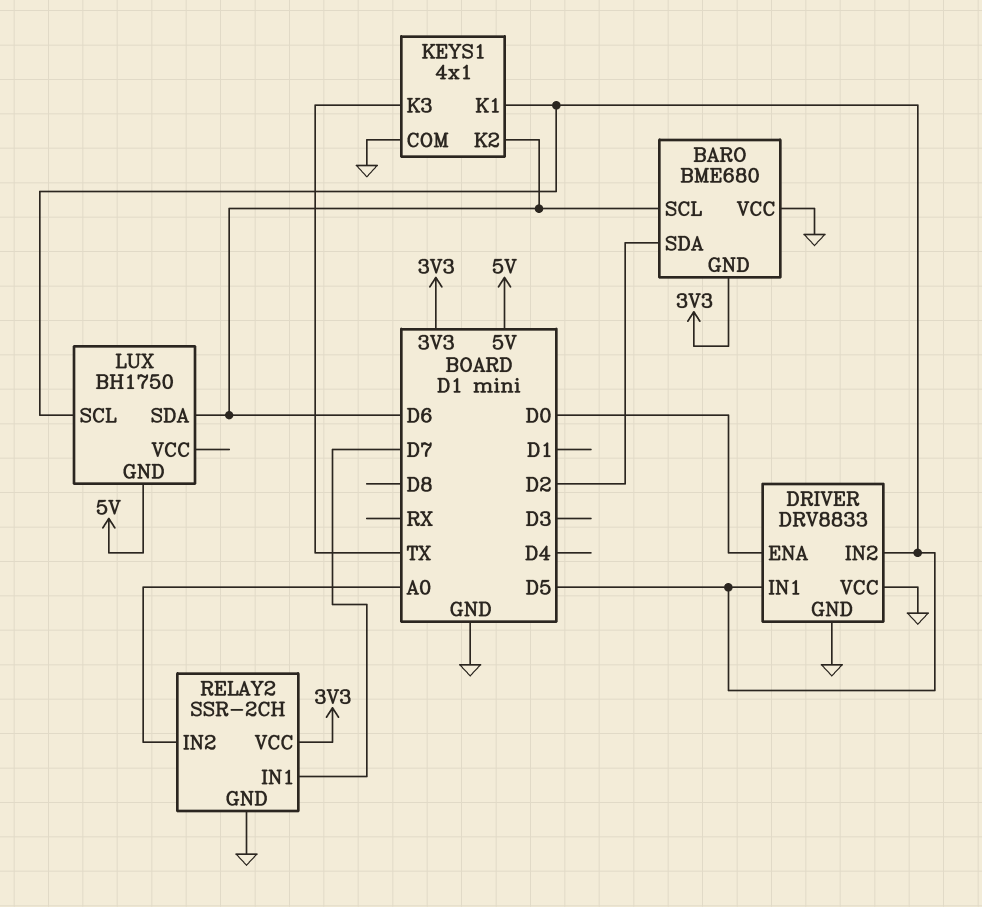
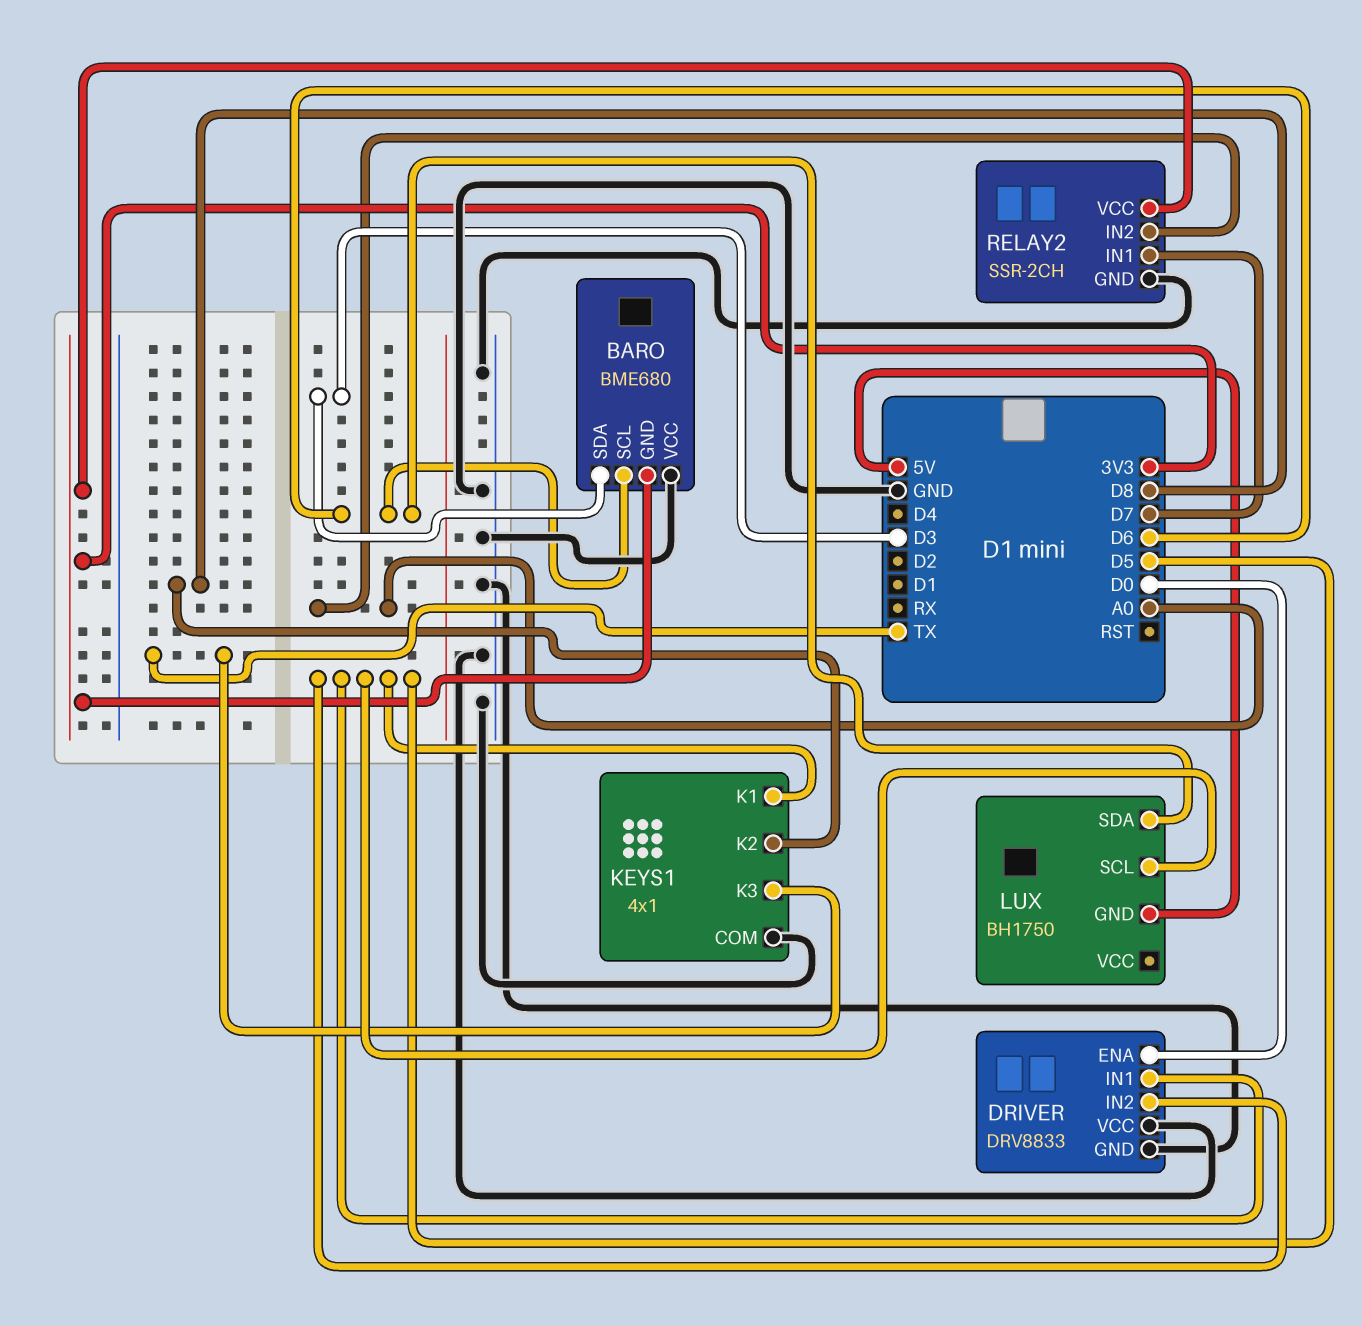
BARO pin SDA: D2 -> D3
KEYS1 pin K2: D6 -> D8

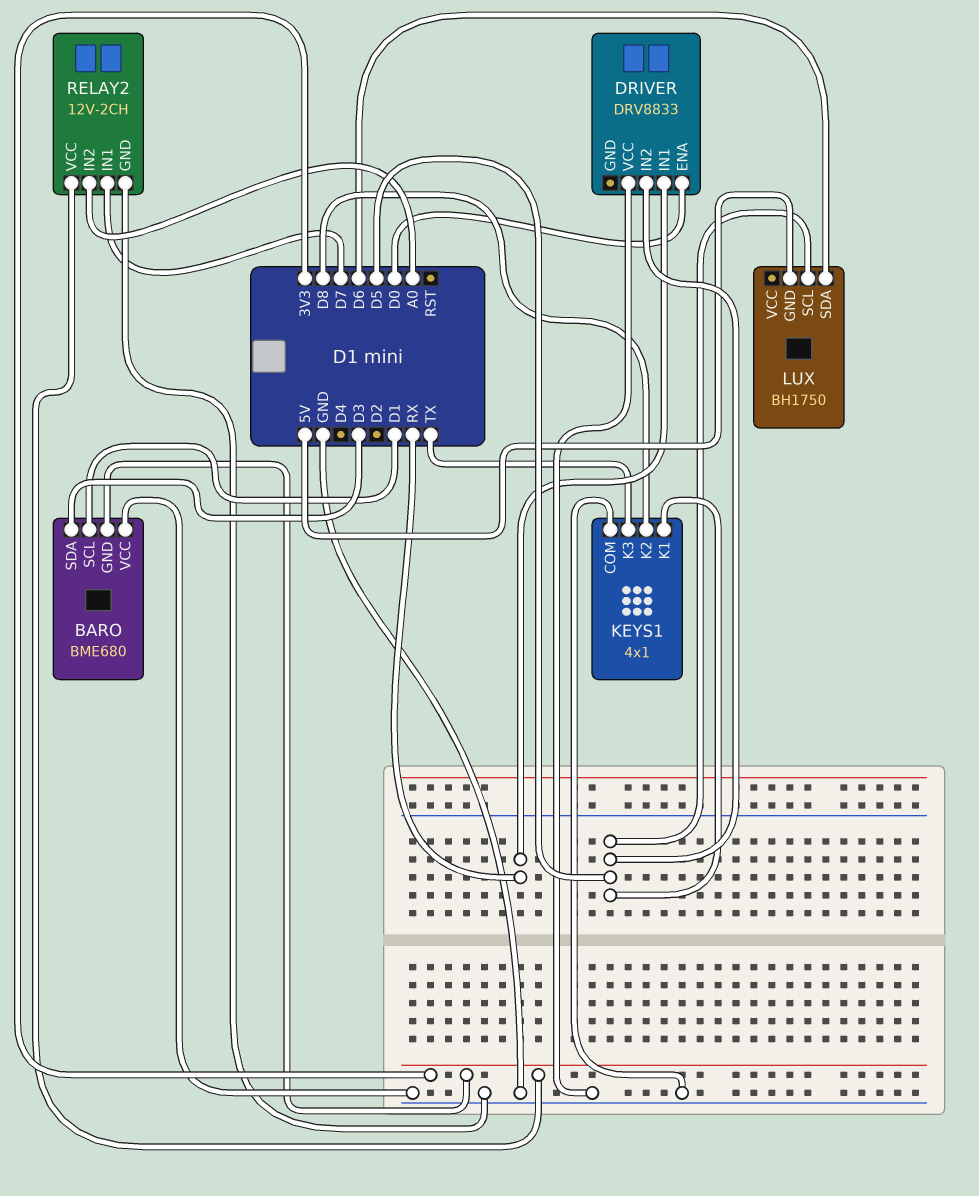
BARO pin SCL: D6 -> D1
DRIVER pin GND: GND -> none
DRIVER pin IN1: D5 -> RX
RELAY2: SSR-2CH -> 12V-2CH

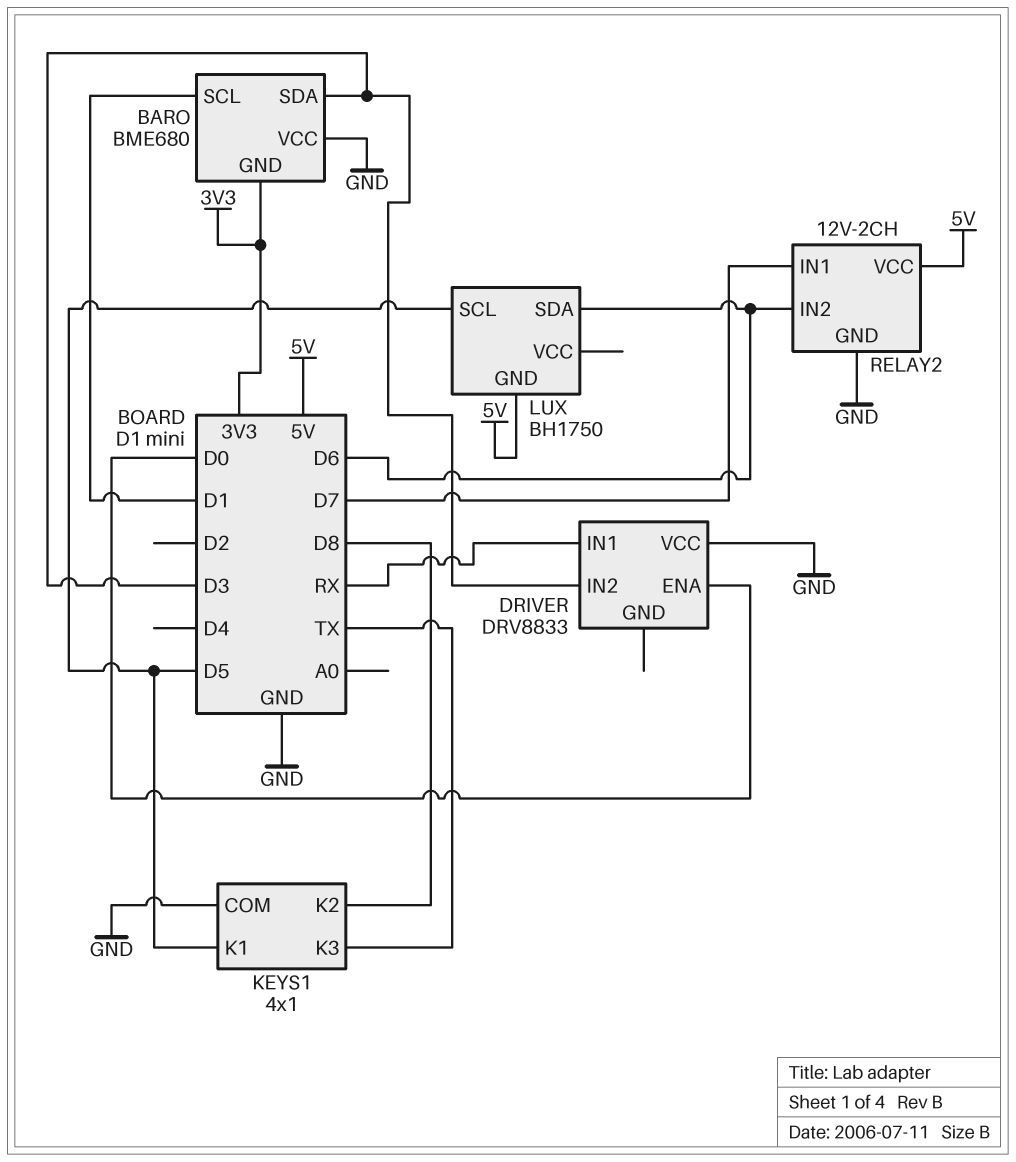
DRIVER pin IN2: D5 -> D3
RELAY2 pin IN2: A0 -> D6
RELAY2 pin VCC: 3V3 -> 5V

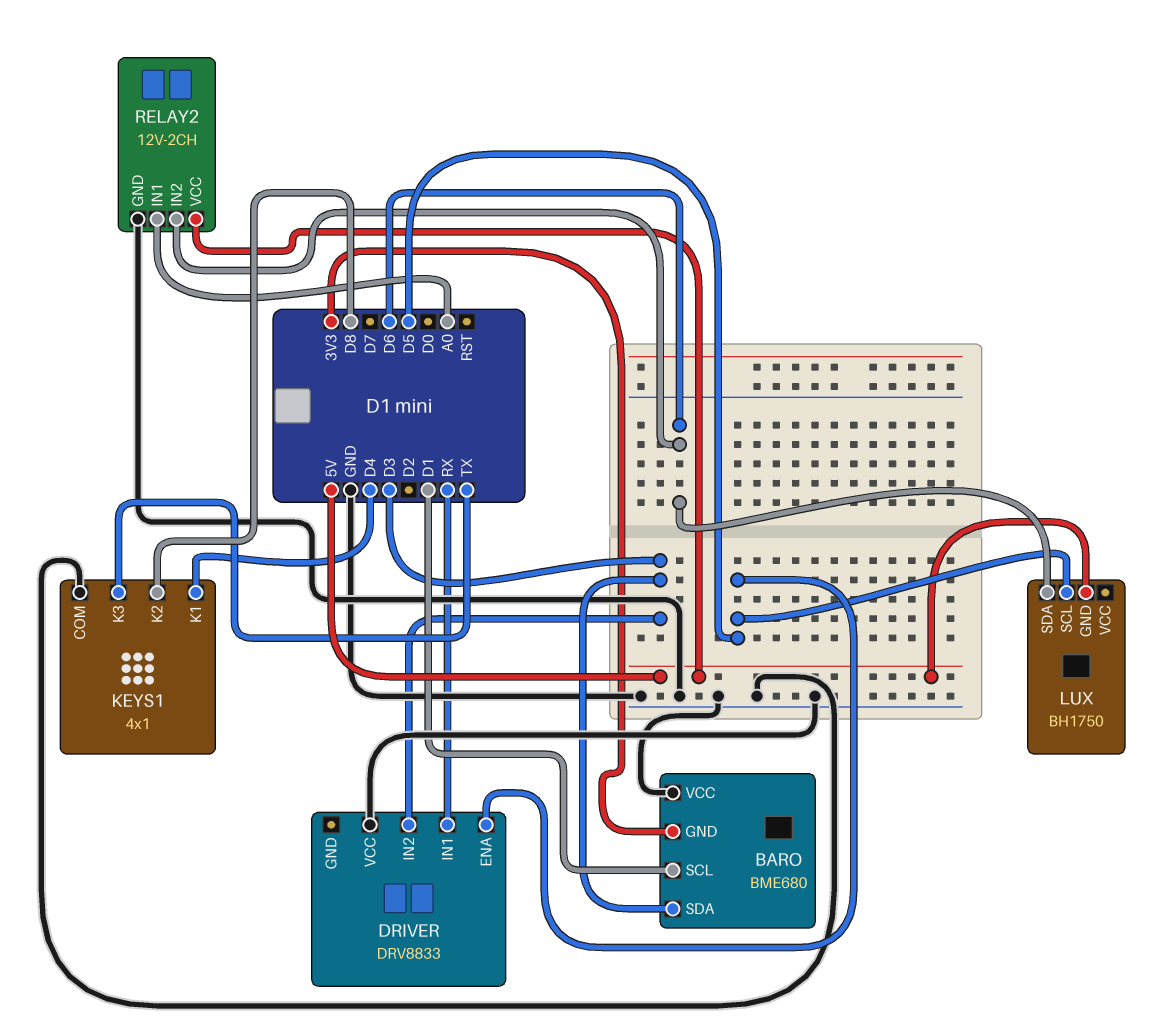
DRIVER pin ENA: D0 -> D5
KEYS1 pin K1: D5 -> D4
RELAY2 pin IN1: D7 -> A0

